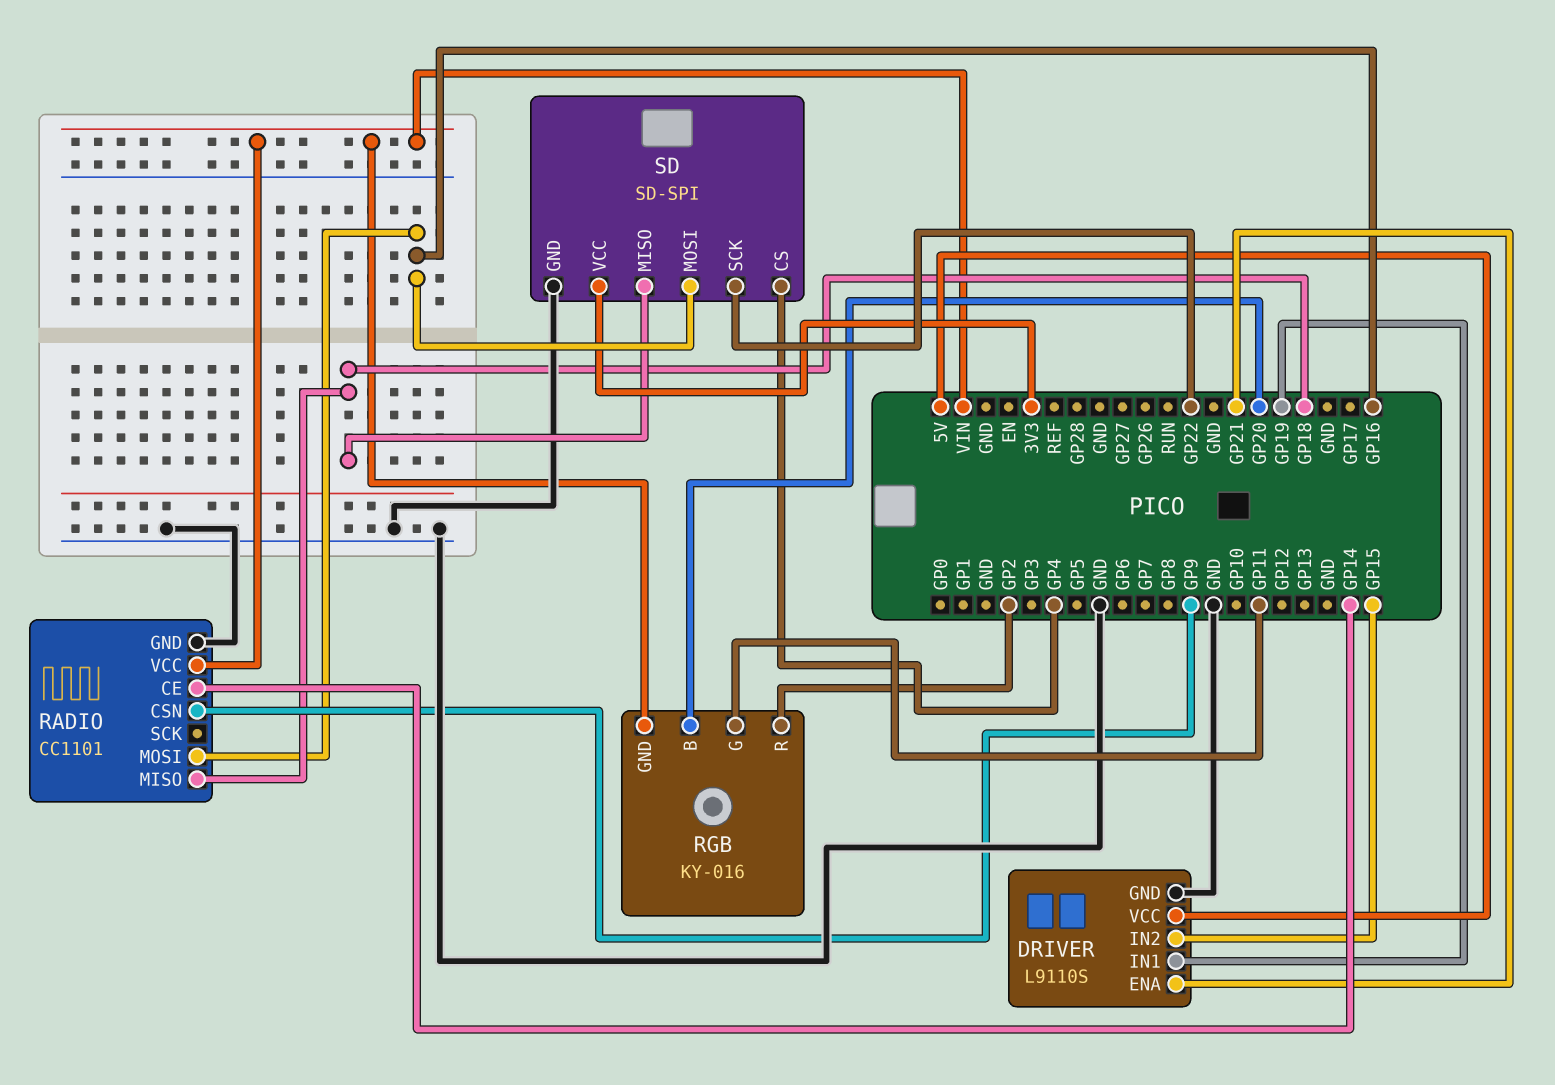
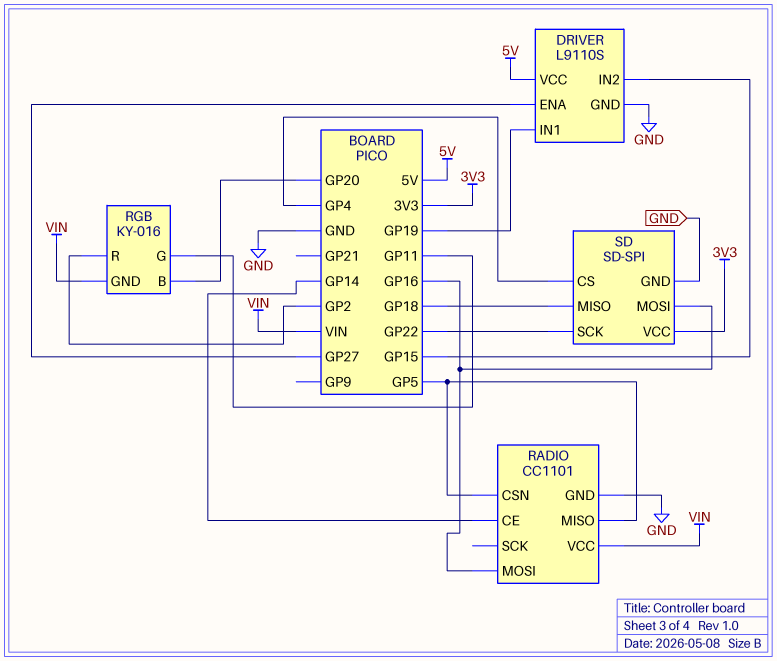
DRIVER pin ENA: GP21 -> GP27
RADIO pin CSN: GP9 -> GP5
RADIO pin MISO: GP18 -> GP5

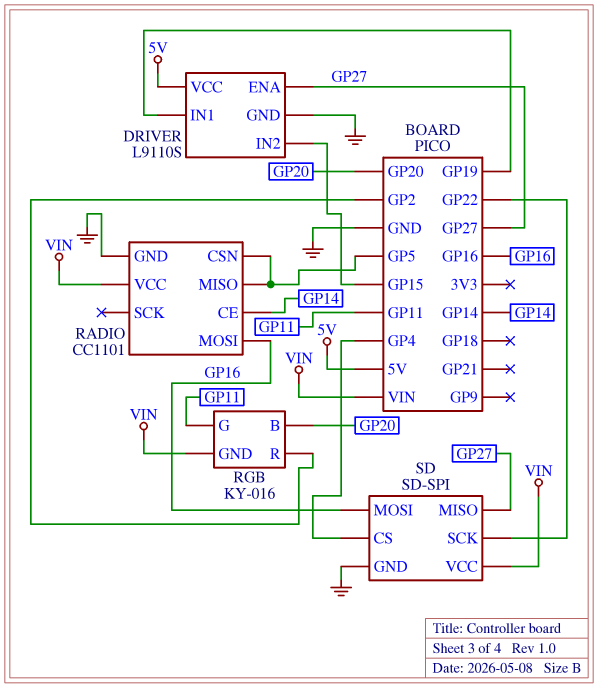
SD pin MISO: GP18 -> GP27
SD pin VCC: 3V3 -> VIN

